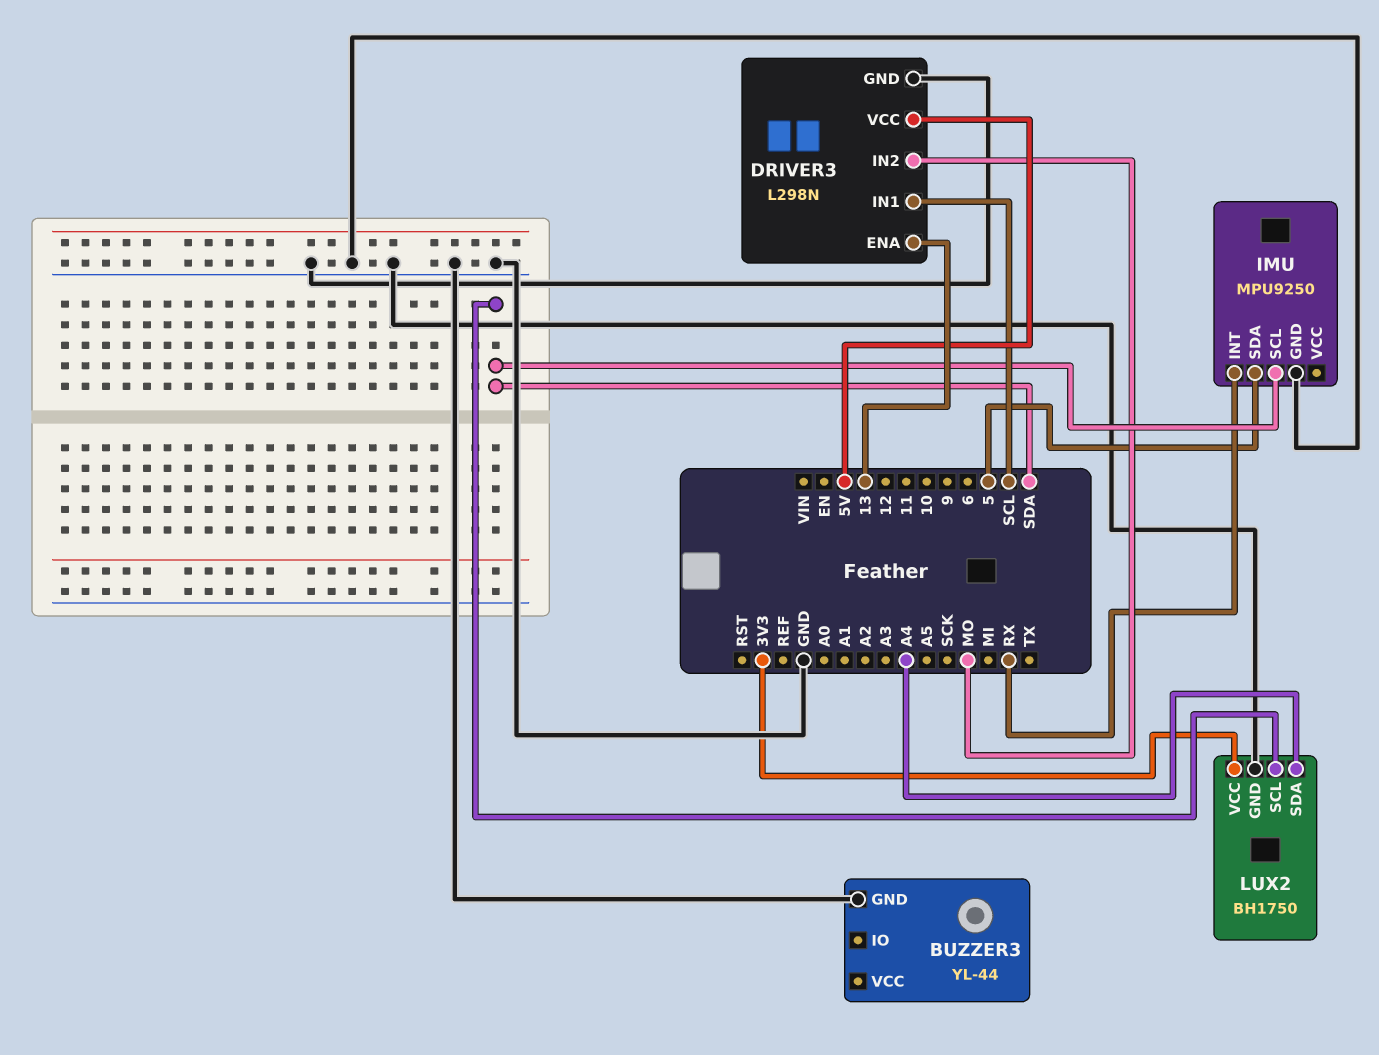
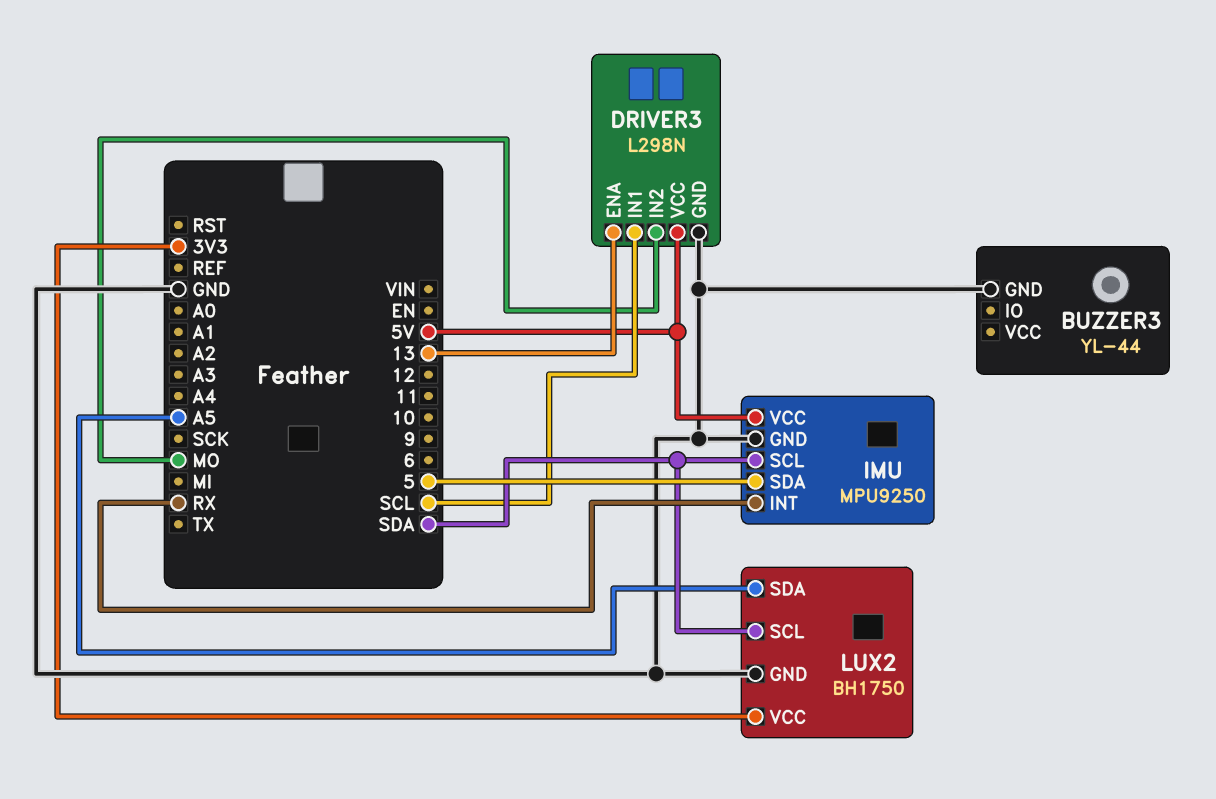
IMU pin VCC: none -> 5V
LUX2 pin SDA: A4 -> A5

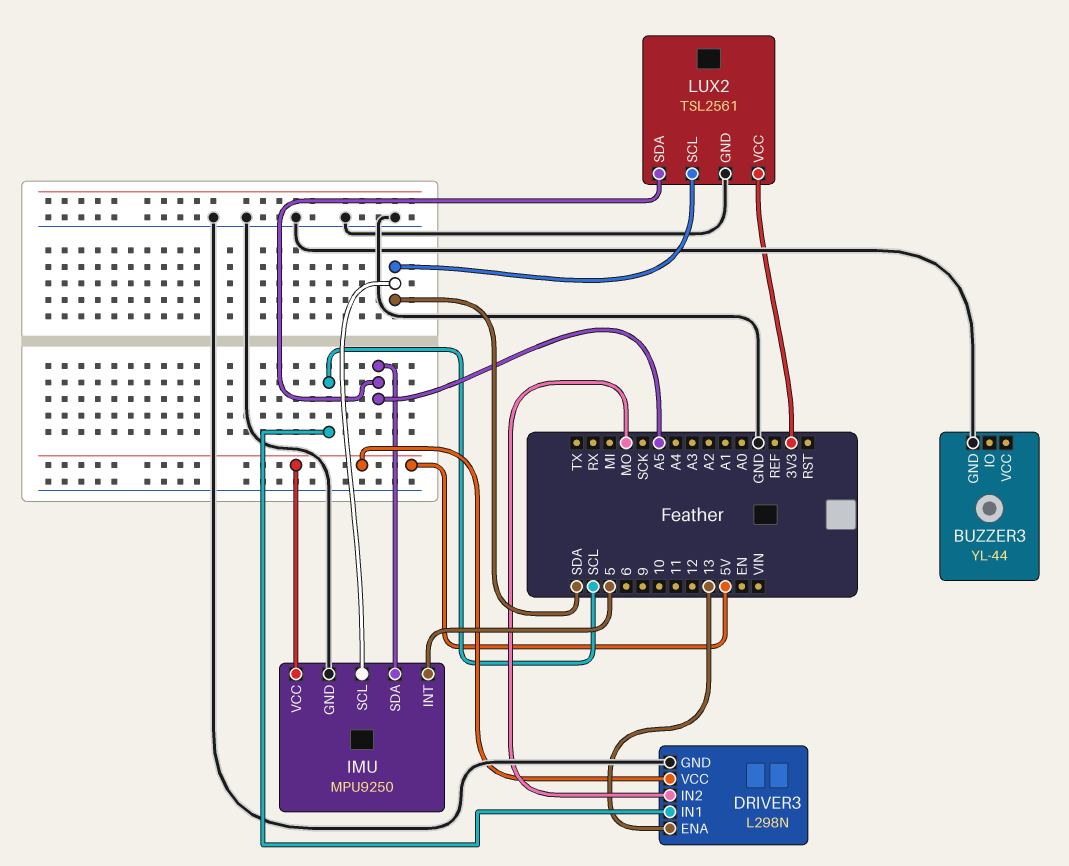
IMU pin INT: RX -> 5
IMU pin SDA: 5 -> A5
LUX2: BH1750 -> TSL2561

